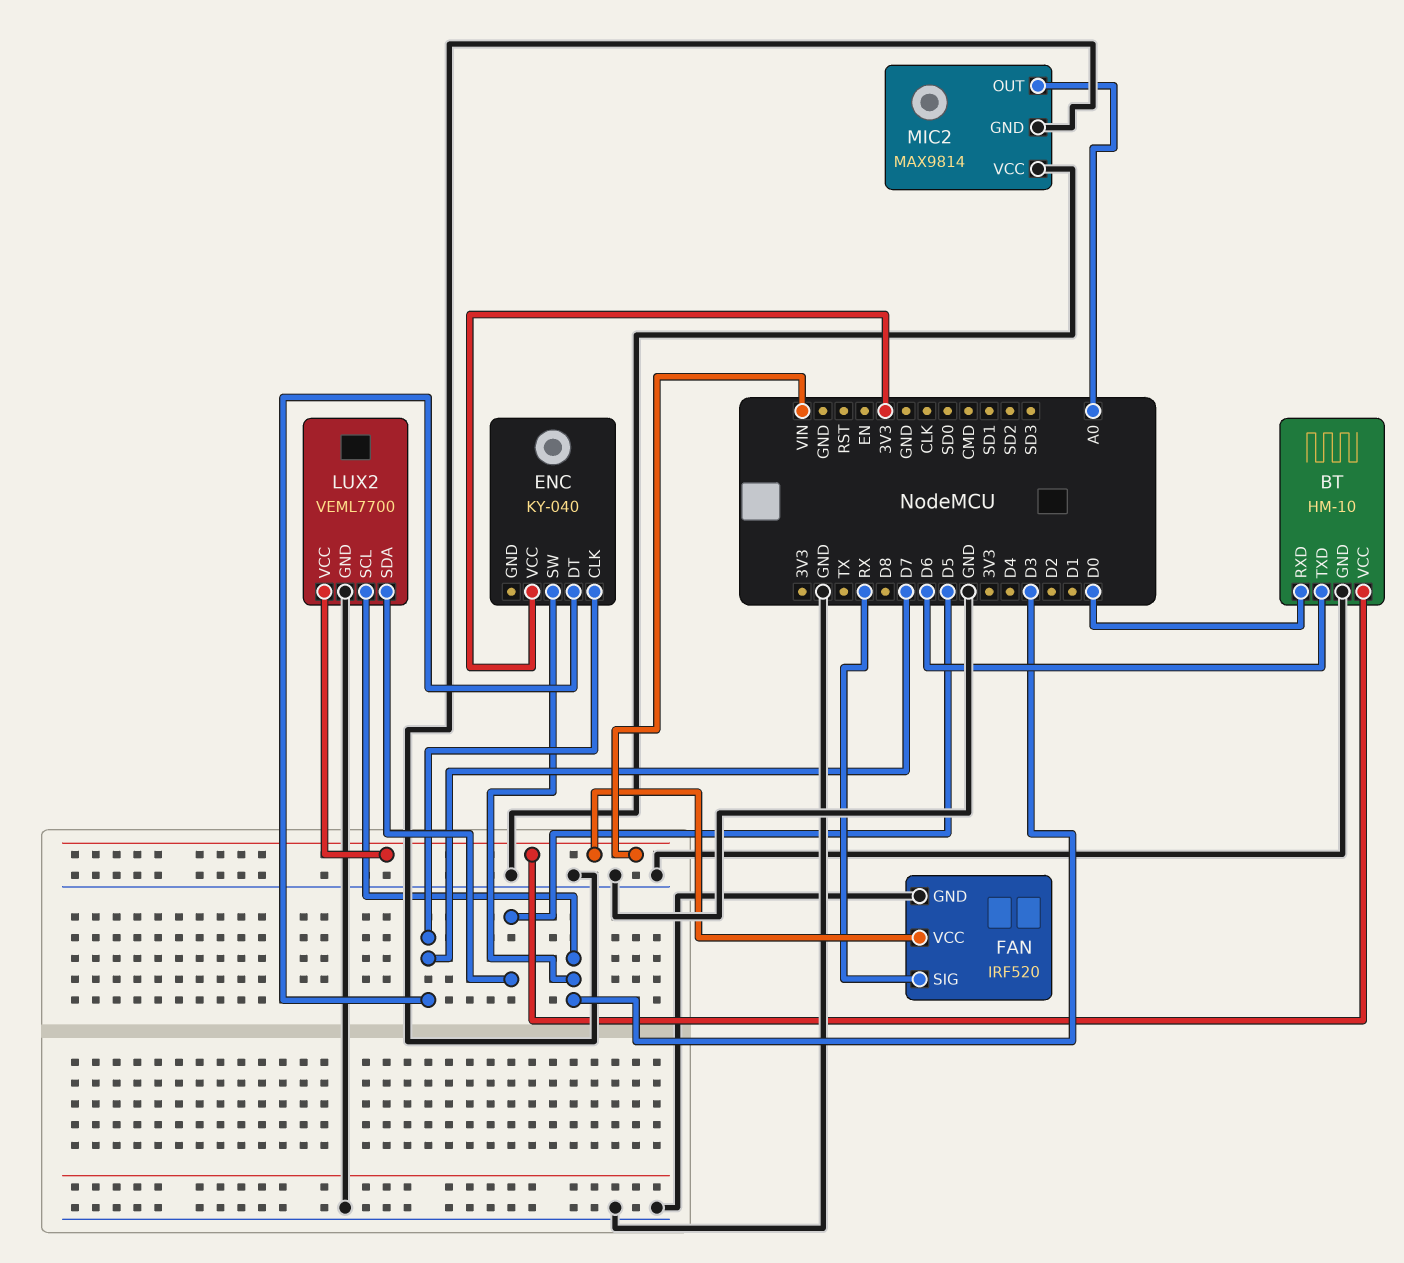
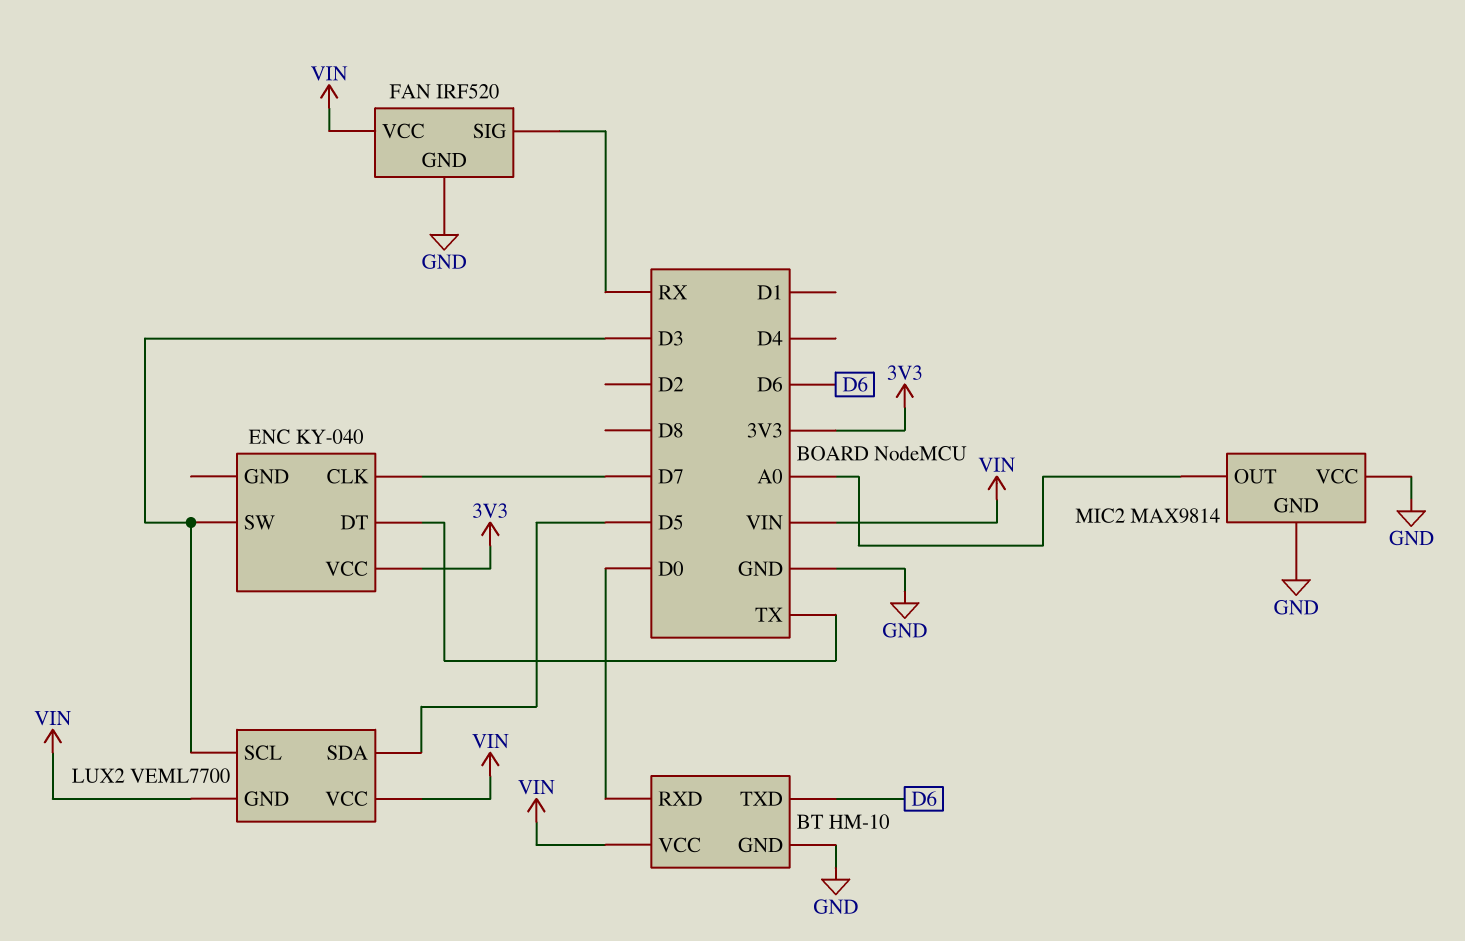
ENC pin DT: D7 -> TX
LUX2 pin GND: GND -> VIN

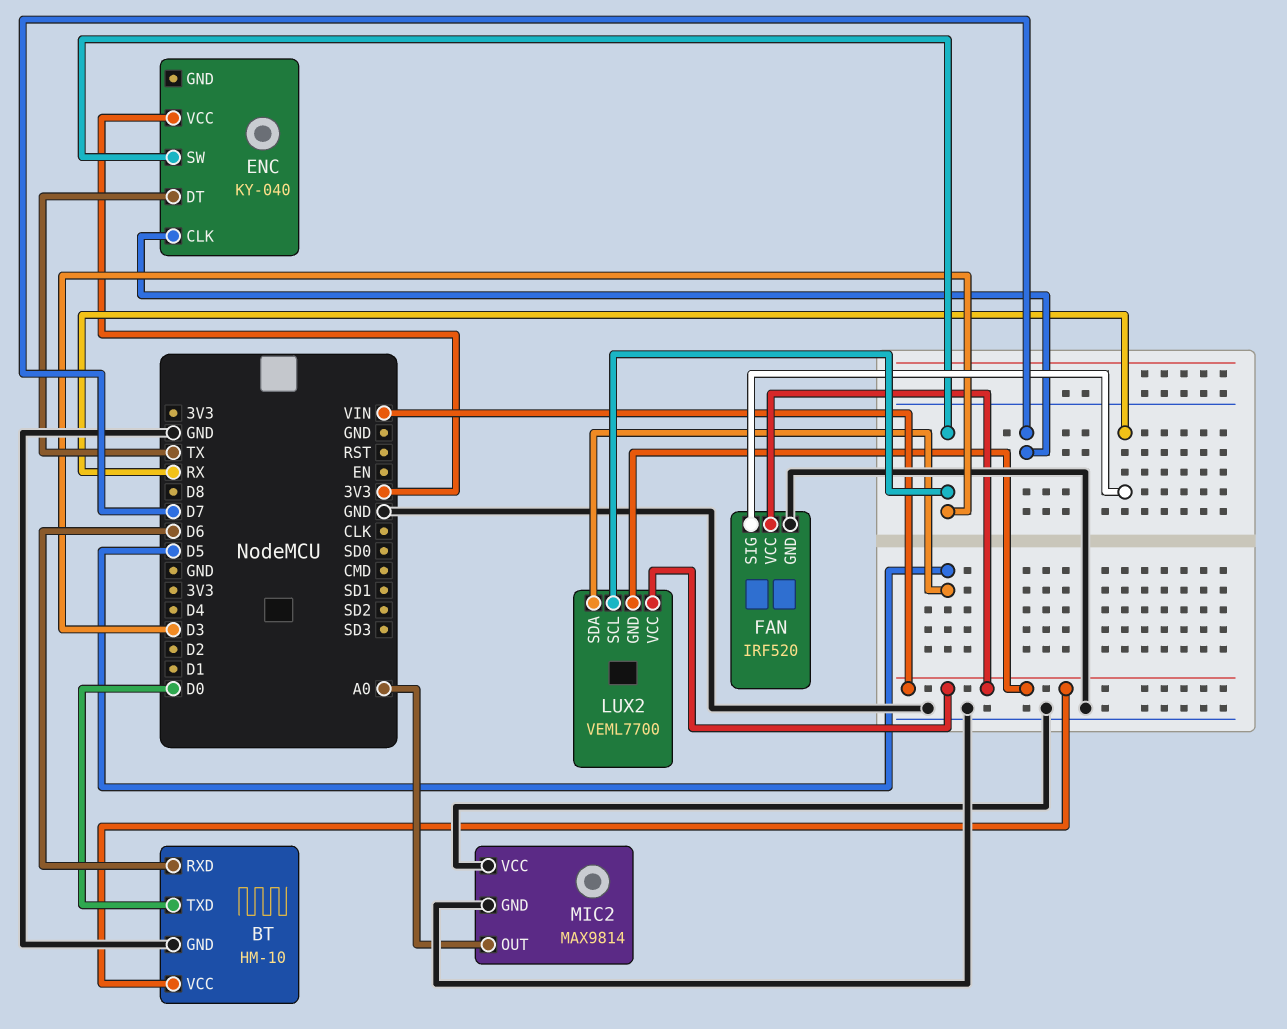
BT pin RXD: D0 -> D6
BT pin TXD: D6 -> D0

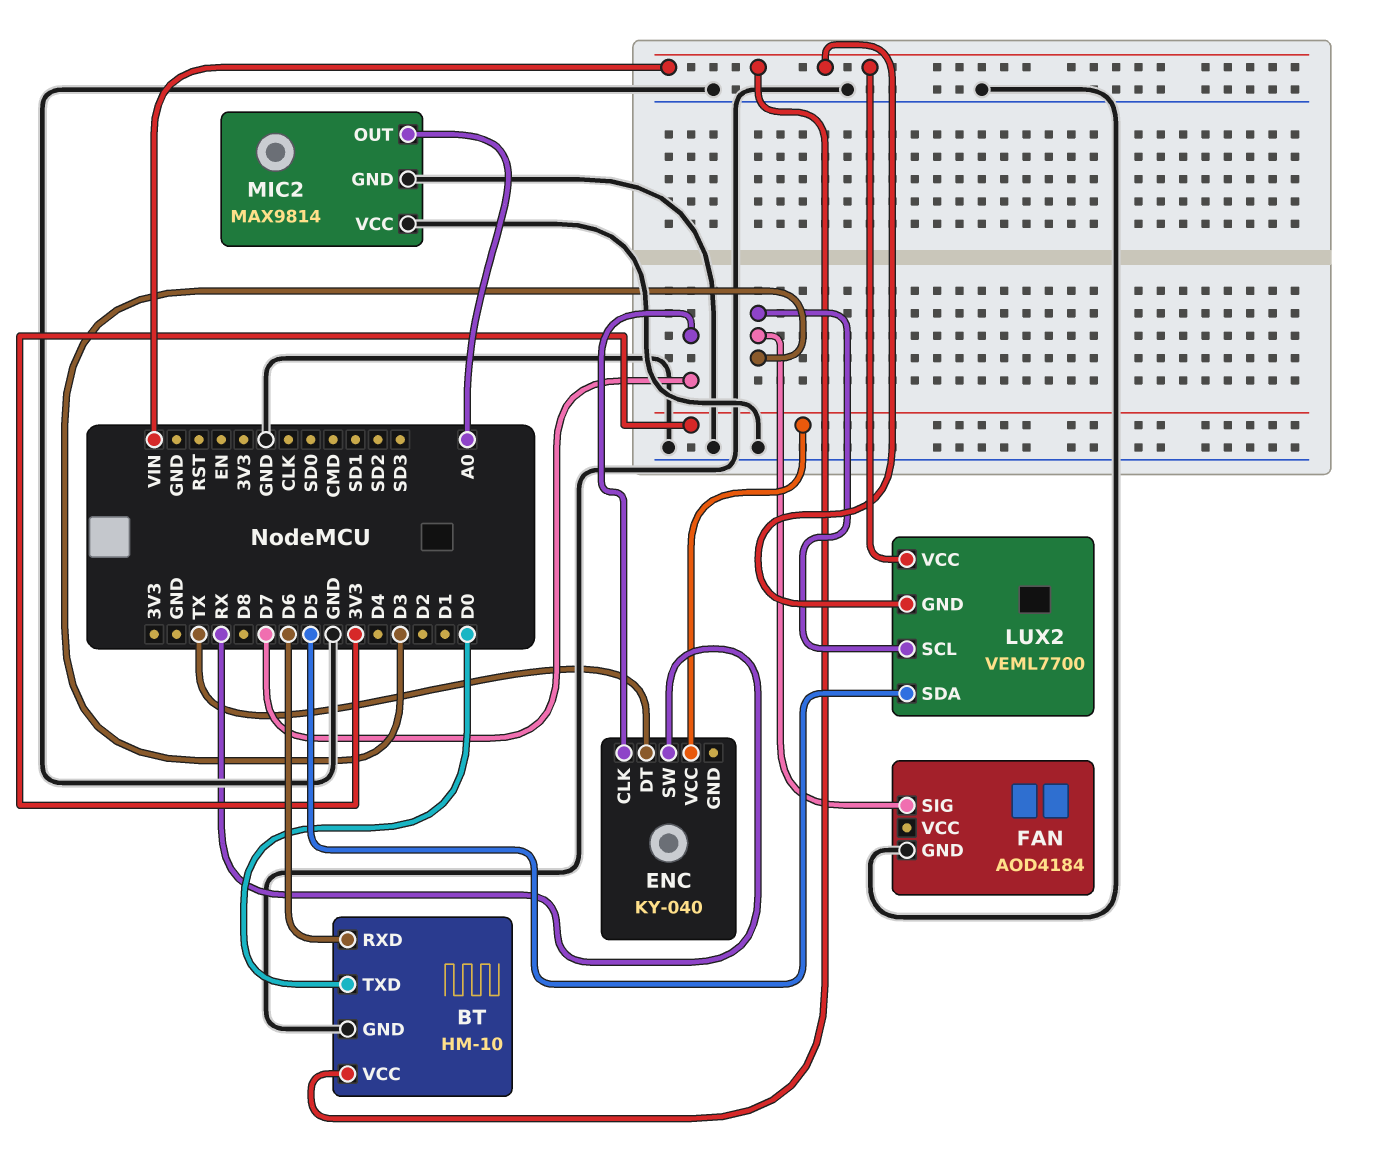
ENC pin SW: D3 -> RX
FAN: IRF520 -> AOD4184
FAN pin SIG: RX -> D3
FAN pin VCC: VIN -> none

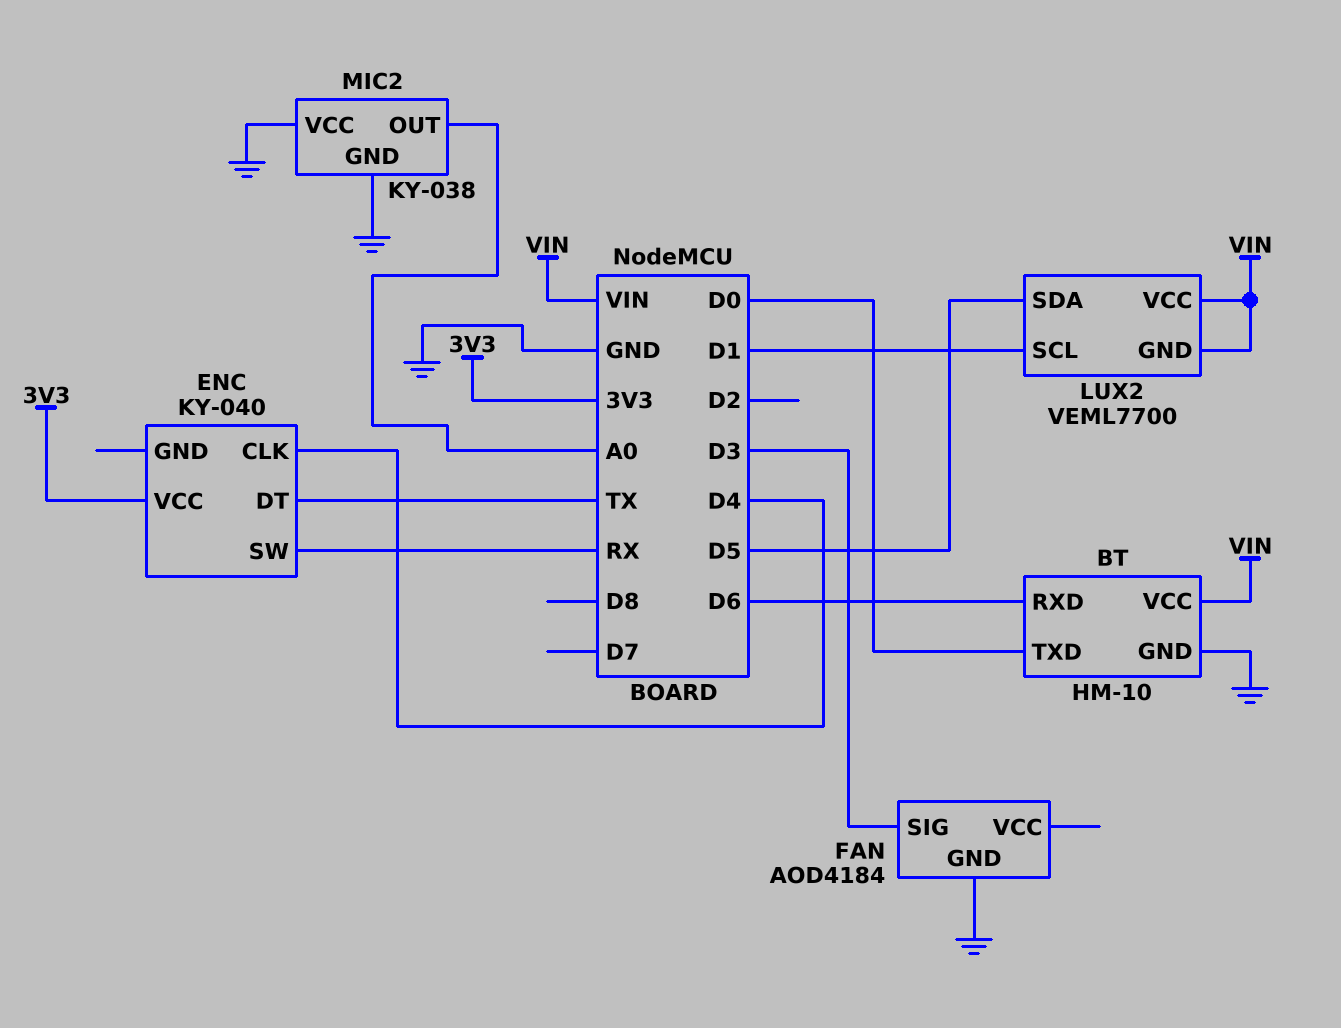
ENC pin CLK: D7 -> D4
LUX2 pin SCL: D3 -> D1
MIC2: MAX9814 -> KY-038

